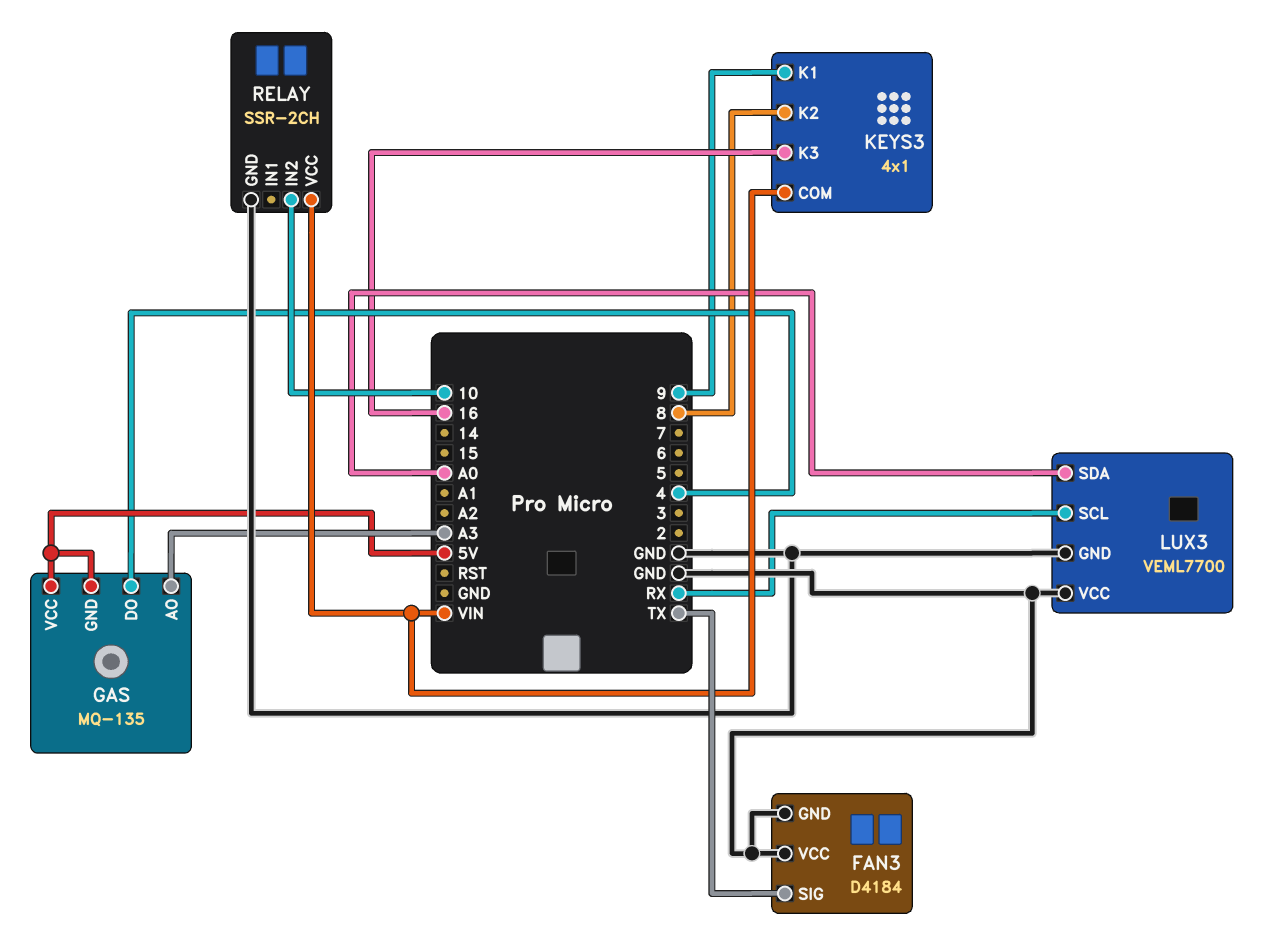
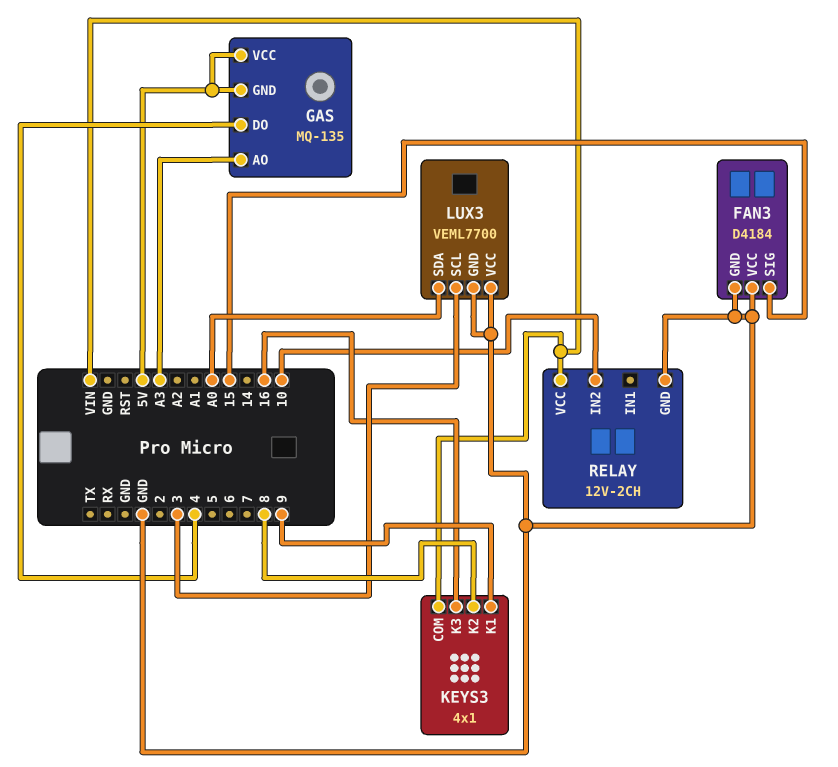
FAN3 pin SIG: TX -> 15
LUX3 pin SCL: RX -> 3
RELAY: SSR-2CH -> 12V-2CH

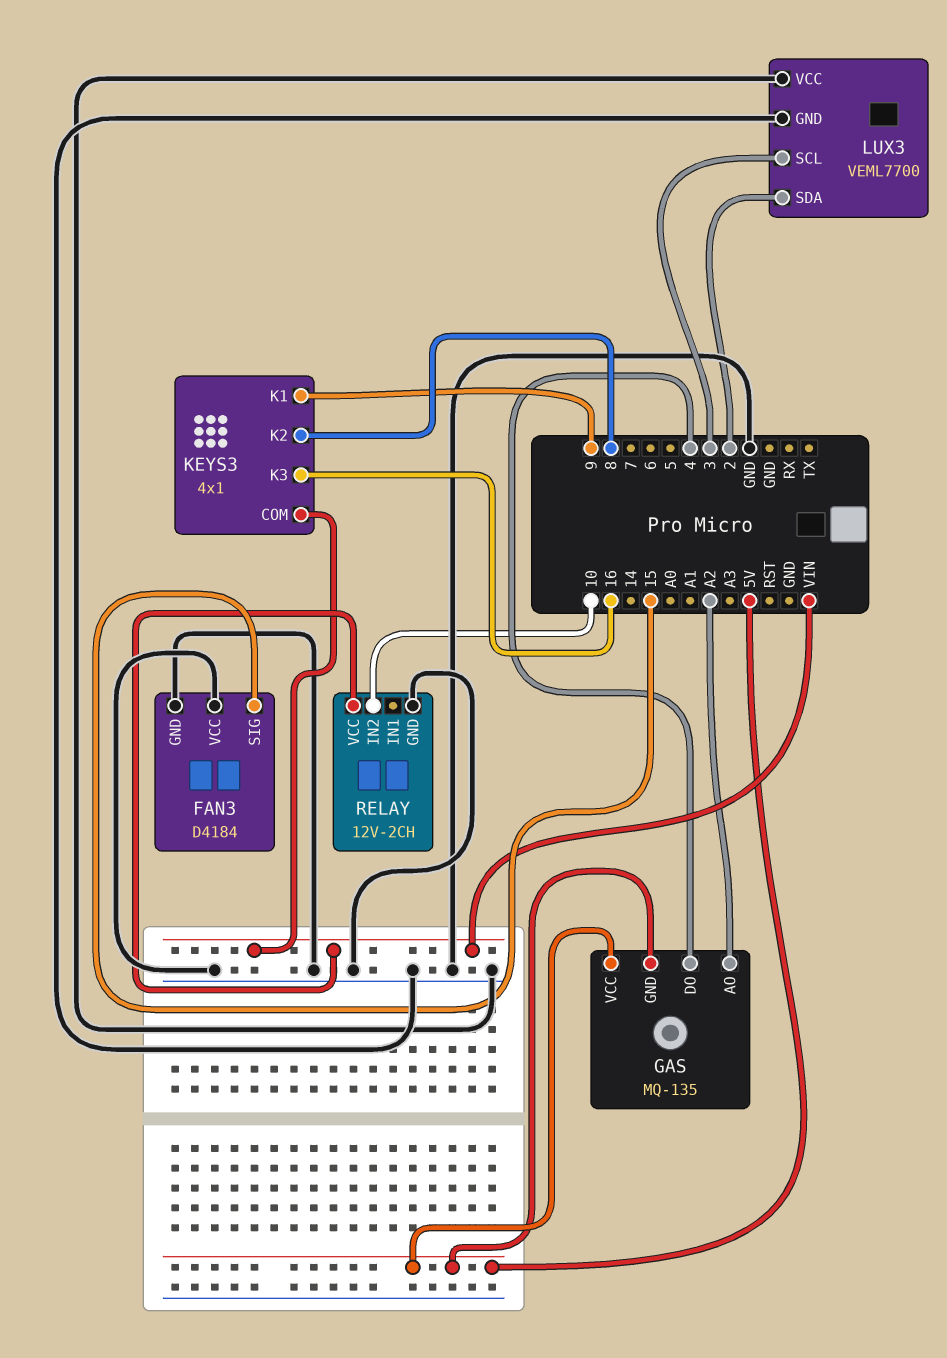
GAS pin AO: A3 -> A2
LUX3 pin SDA: A0 -> 2

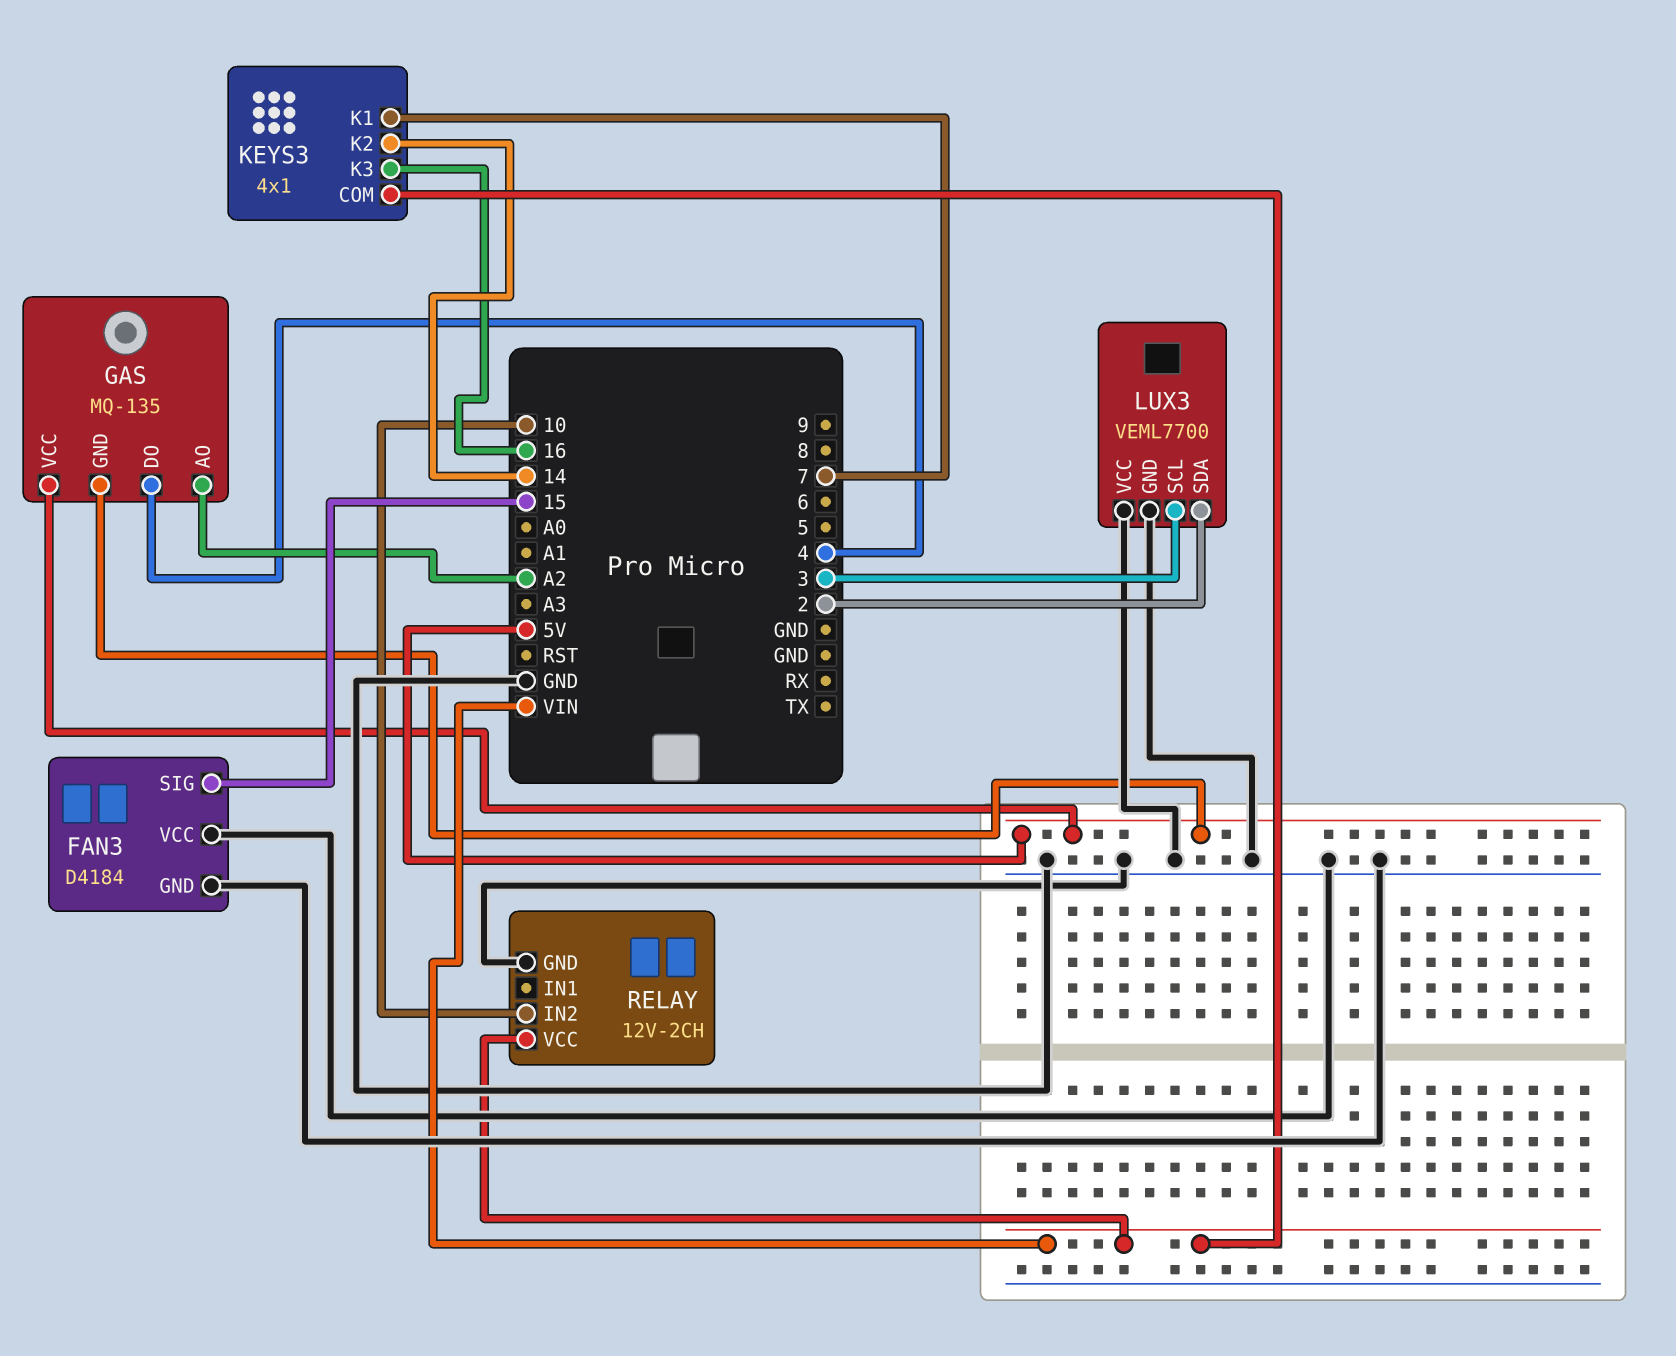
KEYS3 pin K1: 9 -> 7
KEYS3 pin K2: 8 -> 14

